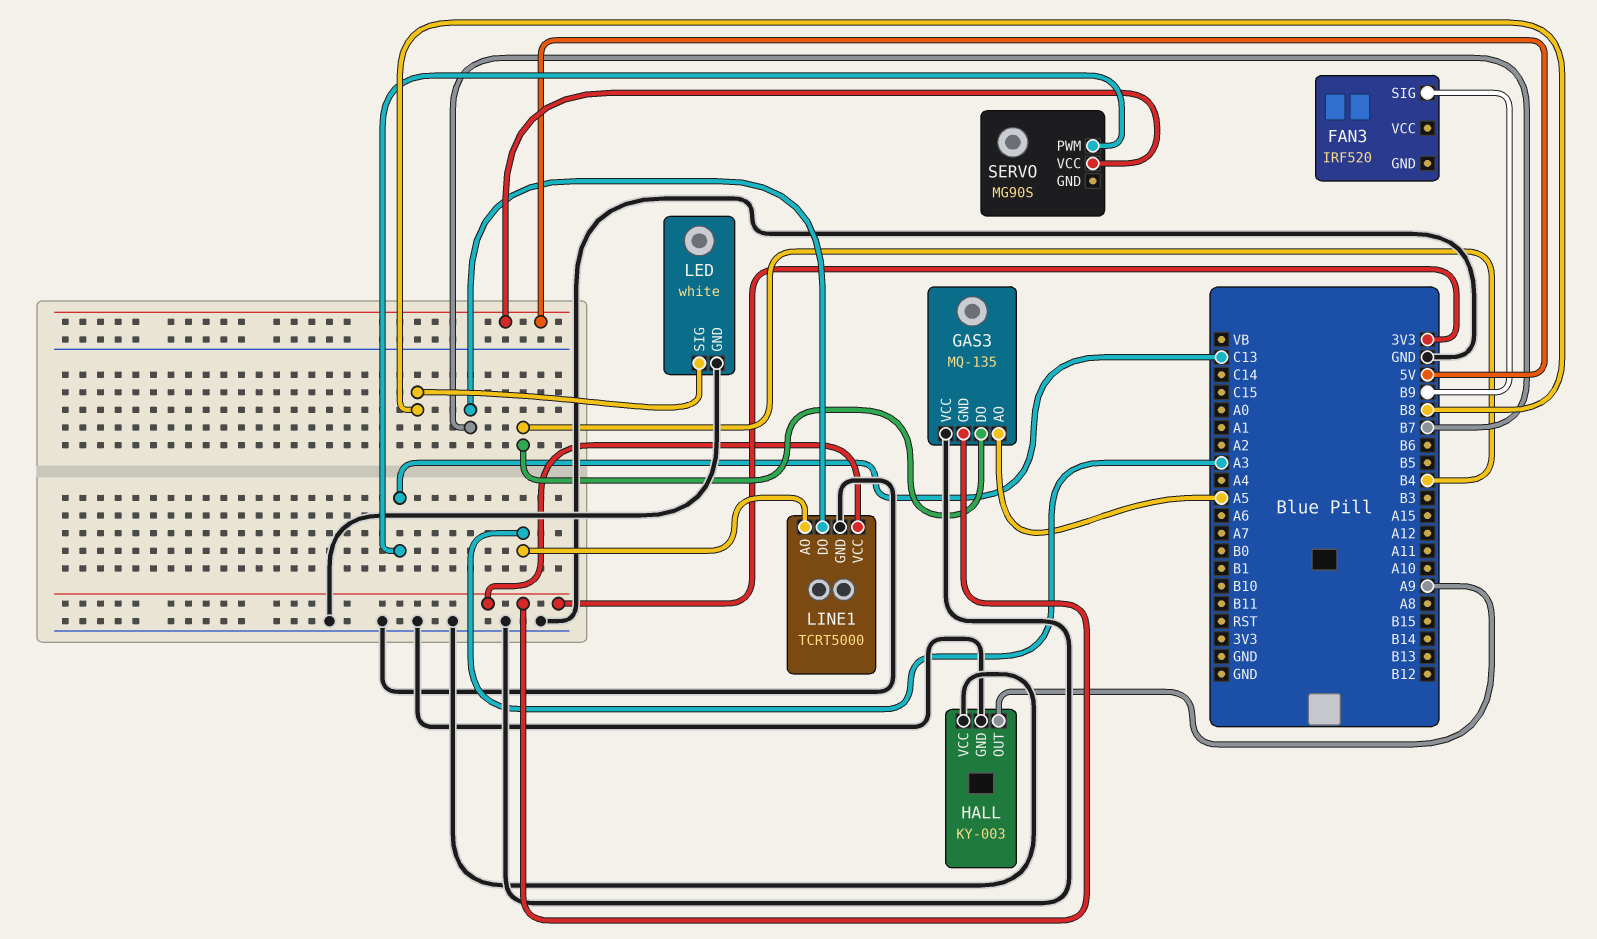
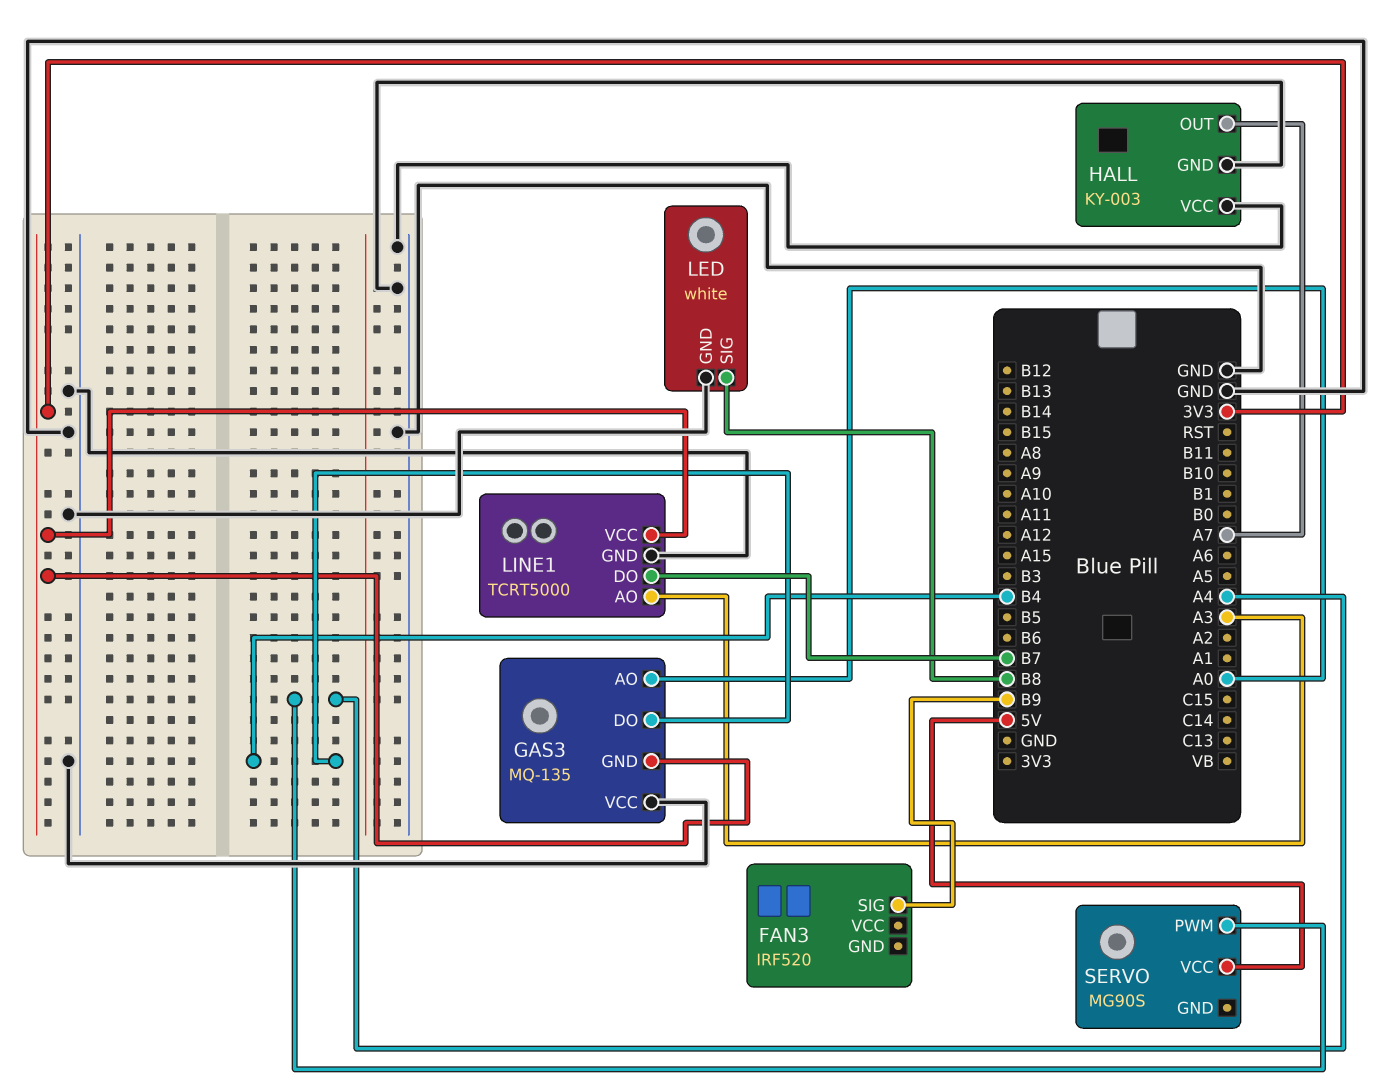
GAS3 pin AO: A5 -> A0
HALL pin OUT: A9 -> A7
SERVO pin PWM: C13 -> A4

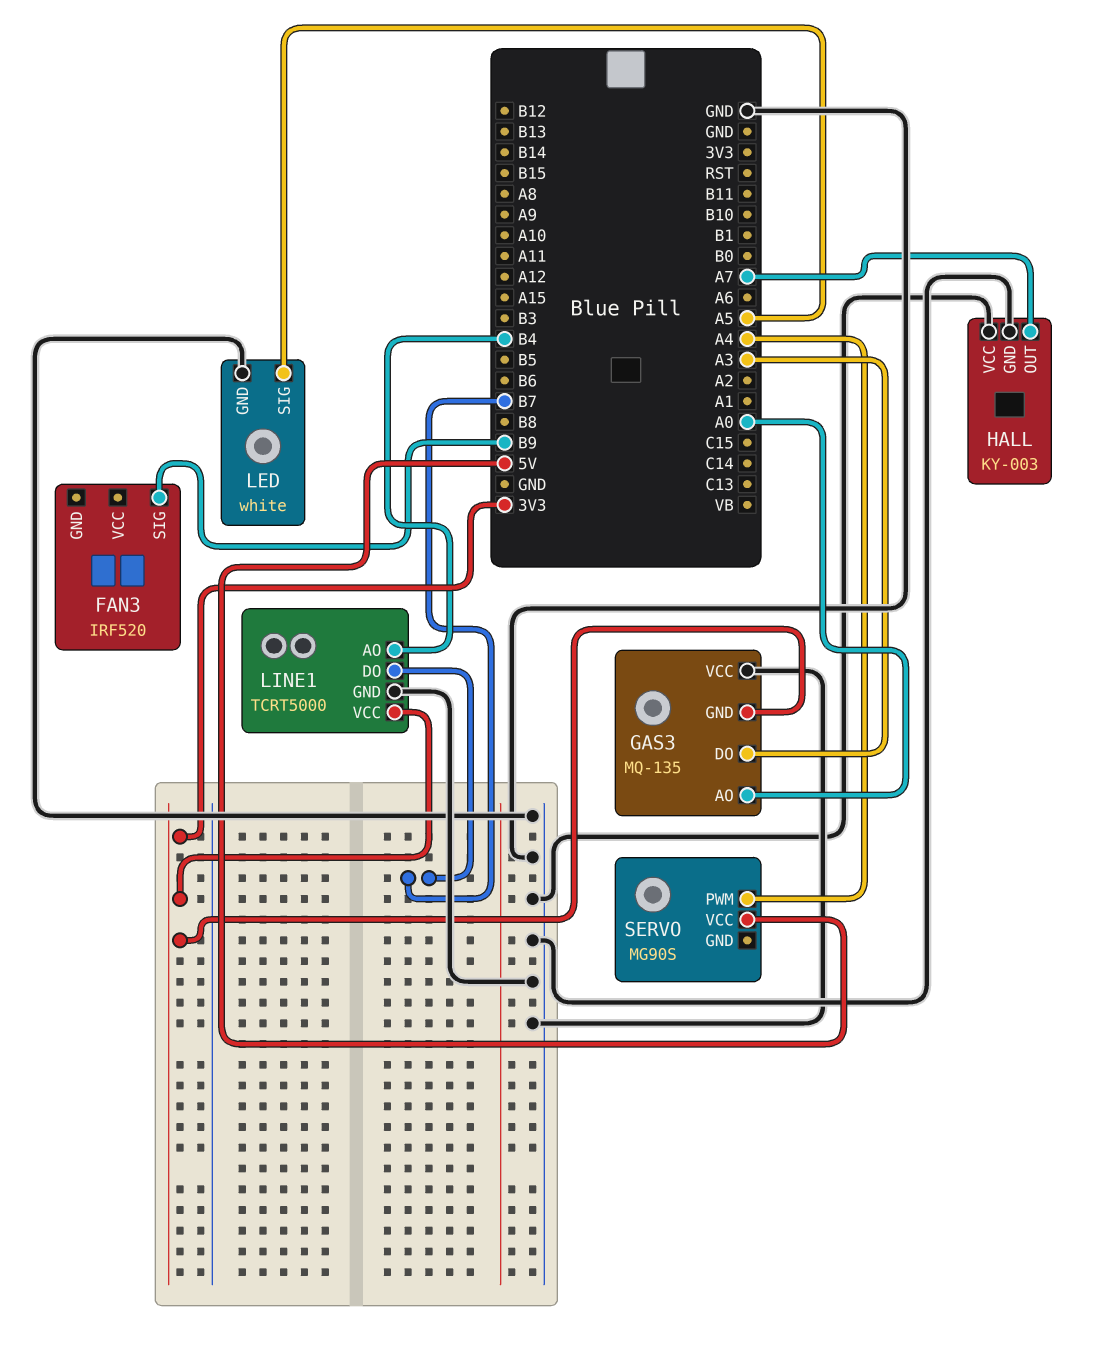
GAS3 pin DO: B4 -> A3
LED pin SIG: B8 -> A5
LINE1 pin AO: A3 -> B4

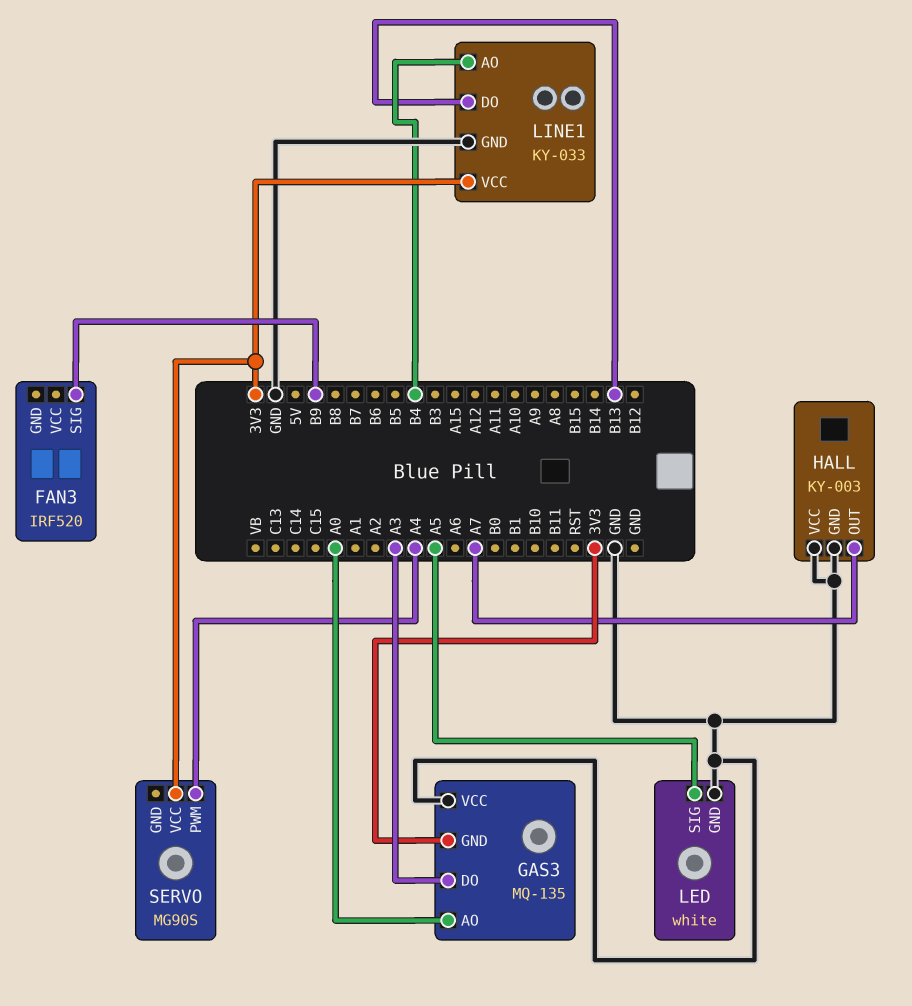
LINE1: TCRT5000 -> KY-033
LINE1 pin DO: B7 -> B13
SERVO pin VCC: 5V -> 3V3

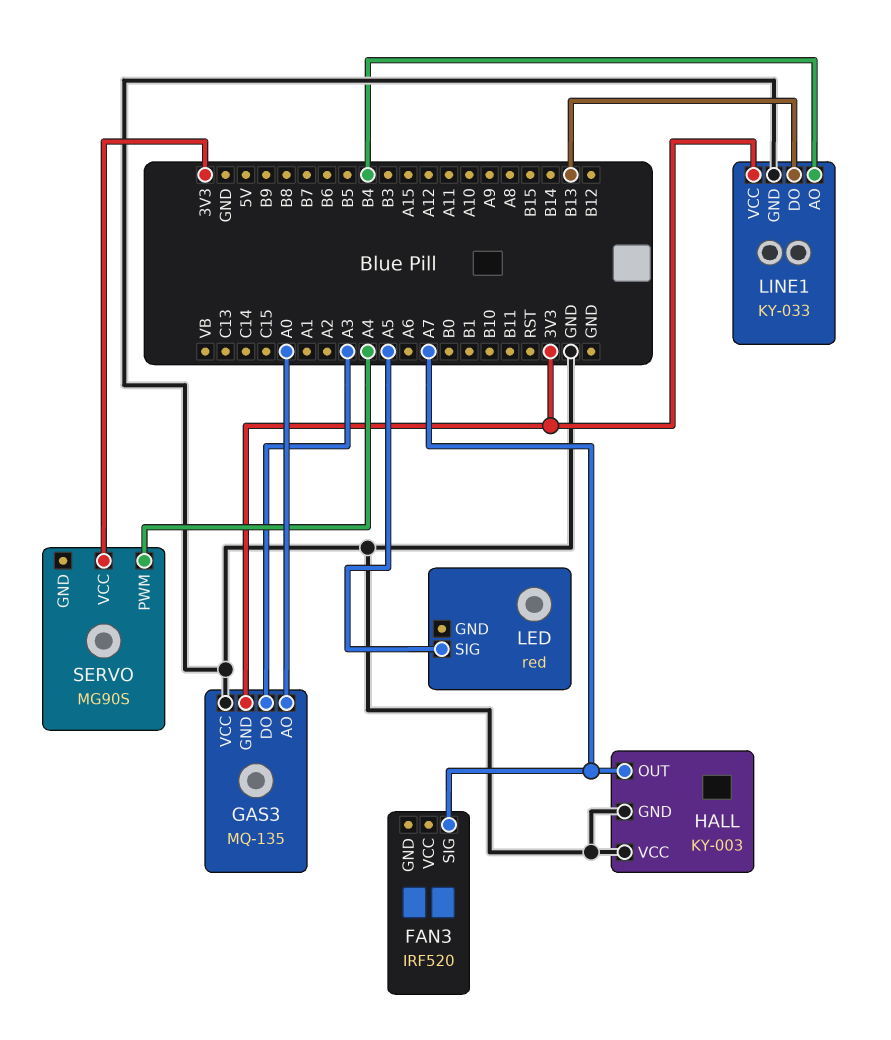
FAN3 pin SIG: B9 -> A7
LED: white -> red
LED pin GND: GND -> none

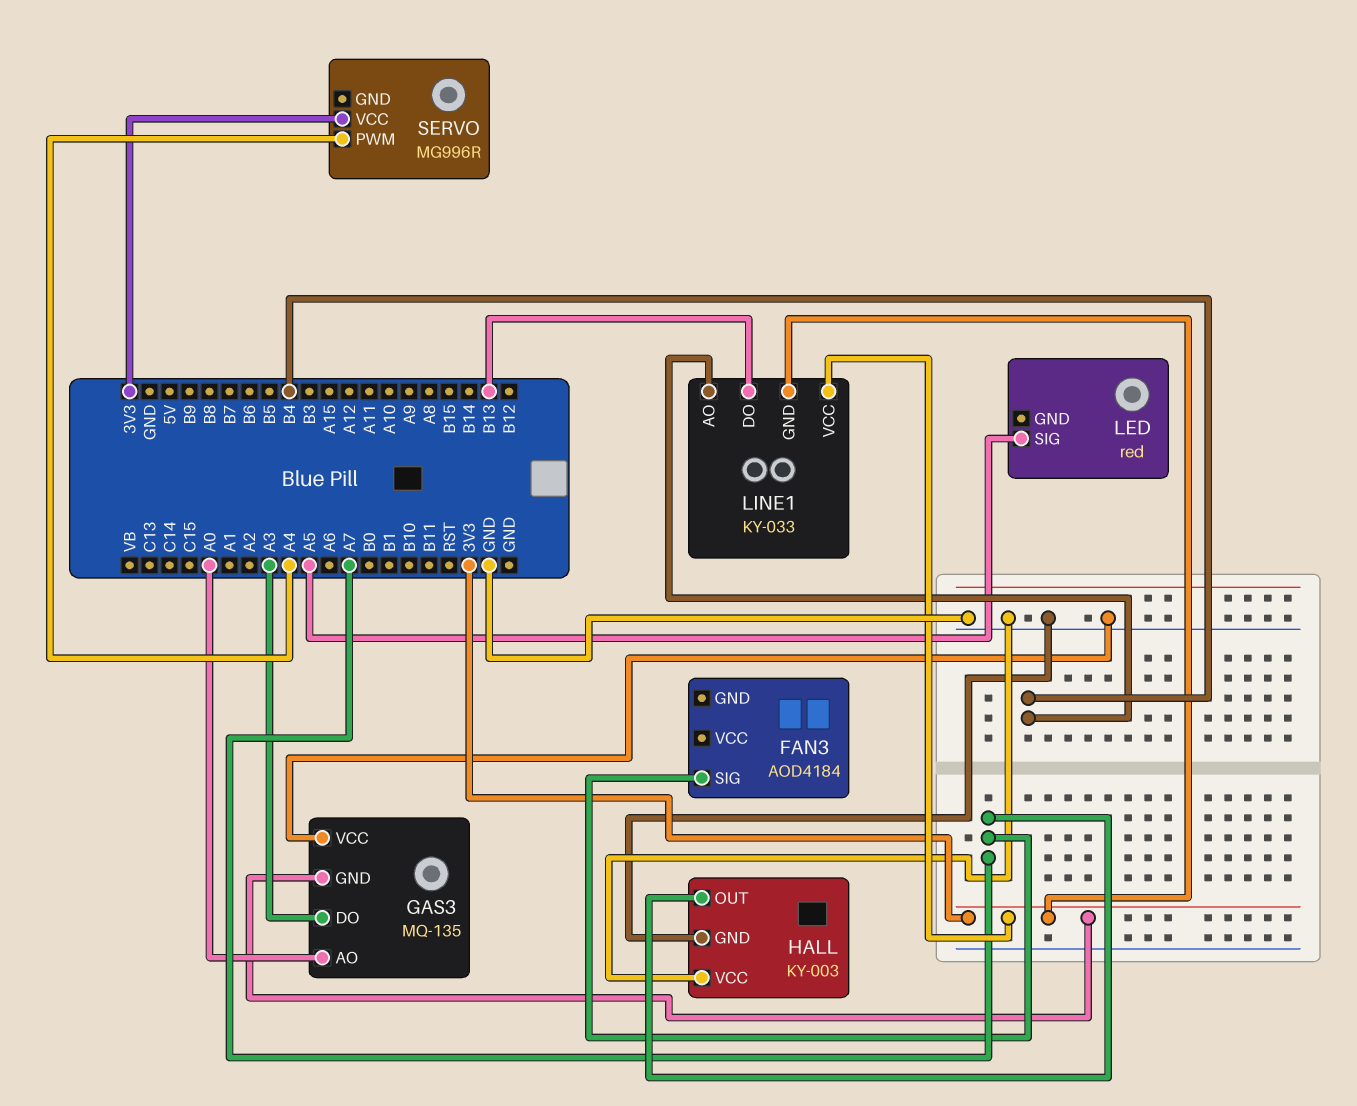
FAN3: IRF520 -> AOD4184
LINE1 pin GND: GND -> 3V3
SERVO: MG90S -> MG996R

